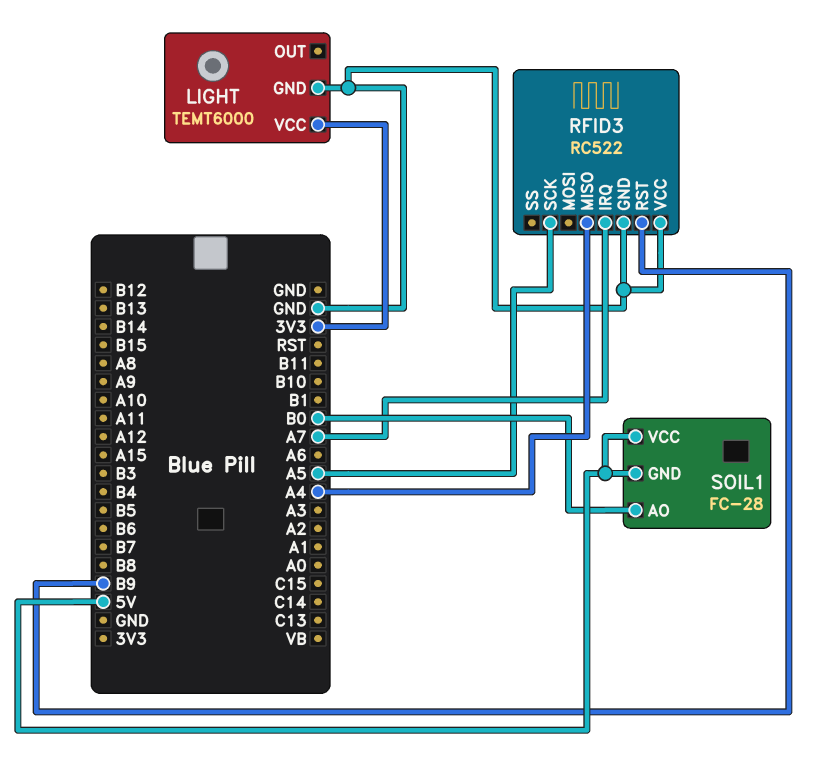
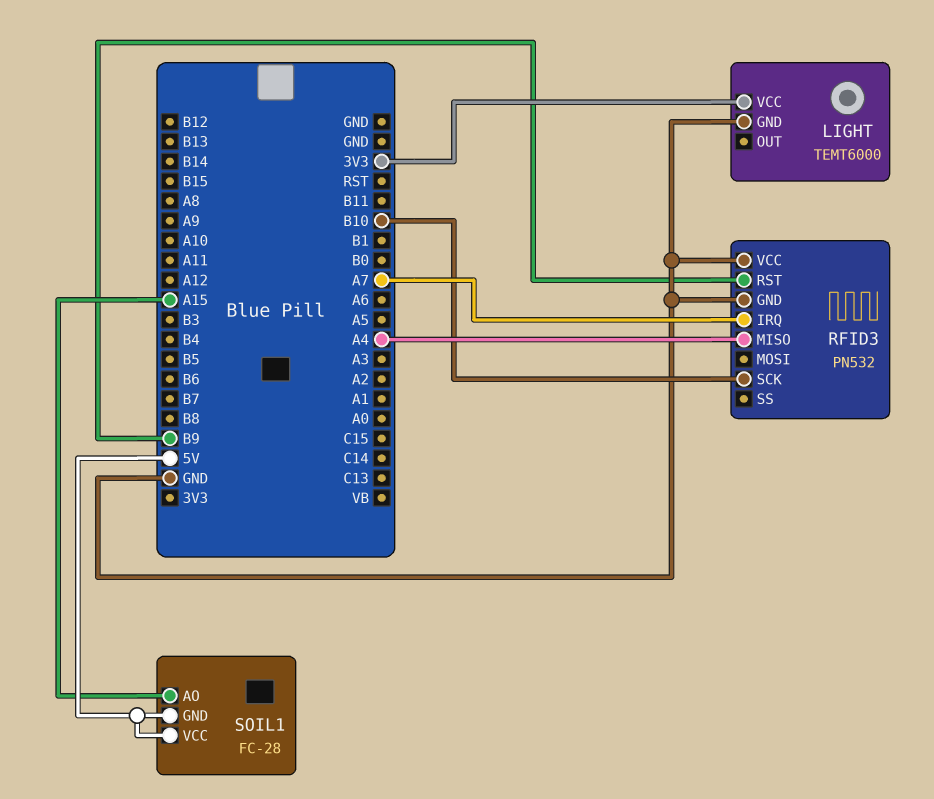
RFID3: RC522 -> PN532
RFID3 pin SCK: A5 -> B10
SOIL1 pin AO: B0 -> A15

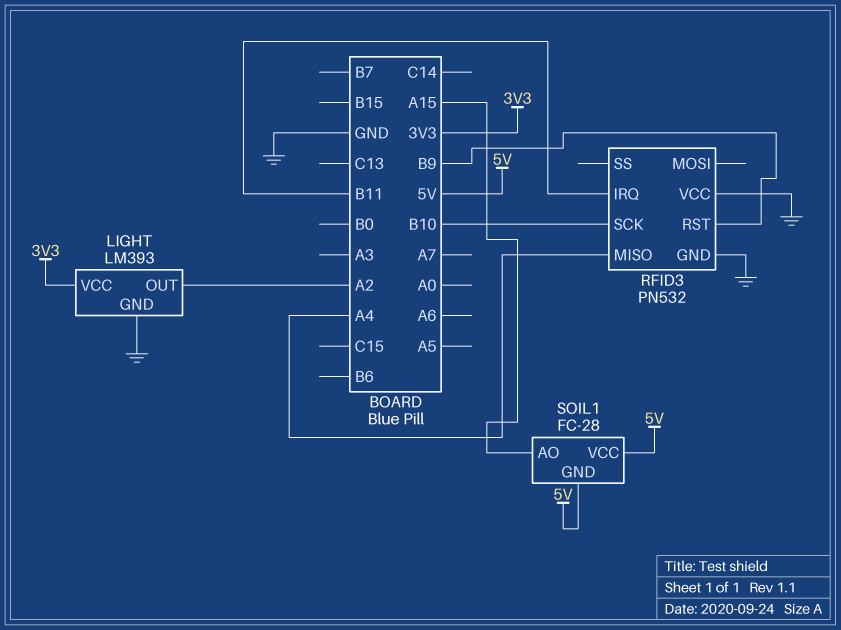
LIGHT: TEMT6000 -> LM393
LIGHT pin OUT: none -> A2
RFID3 pin IRQ: A7 -> B11

